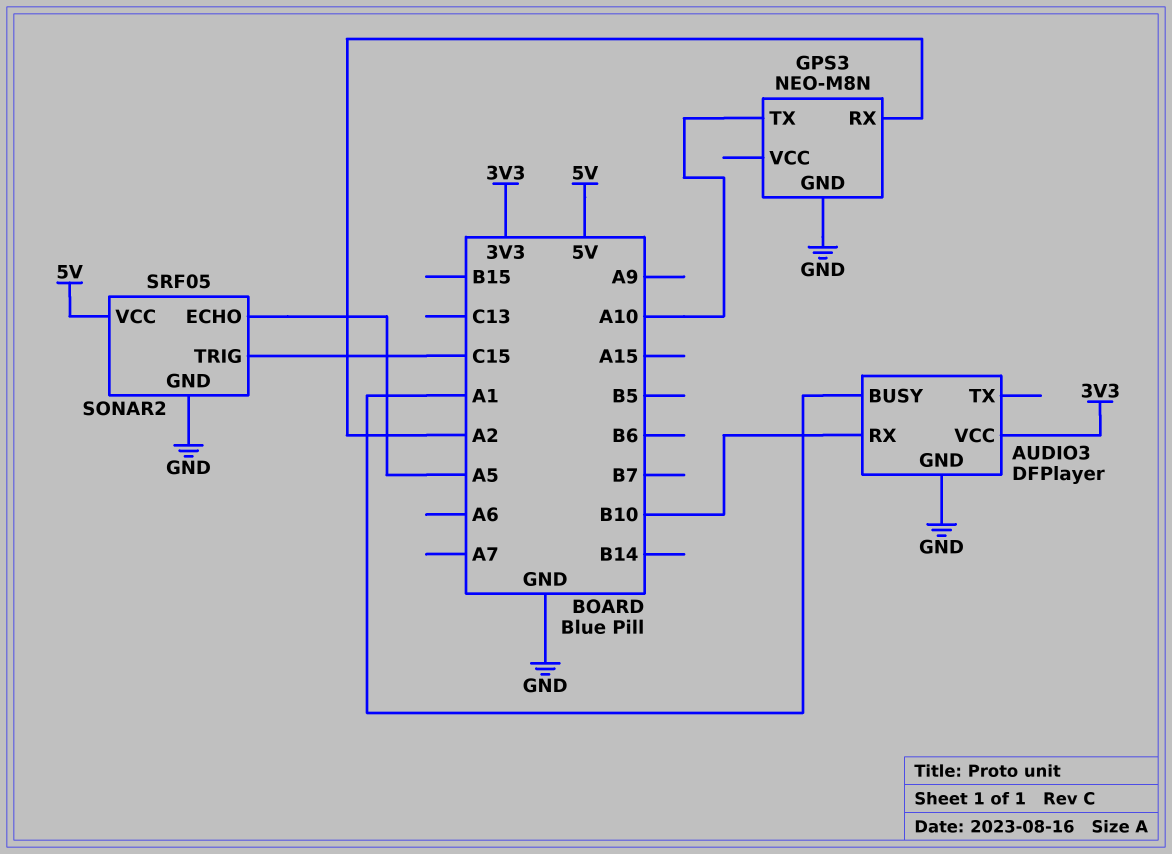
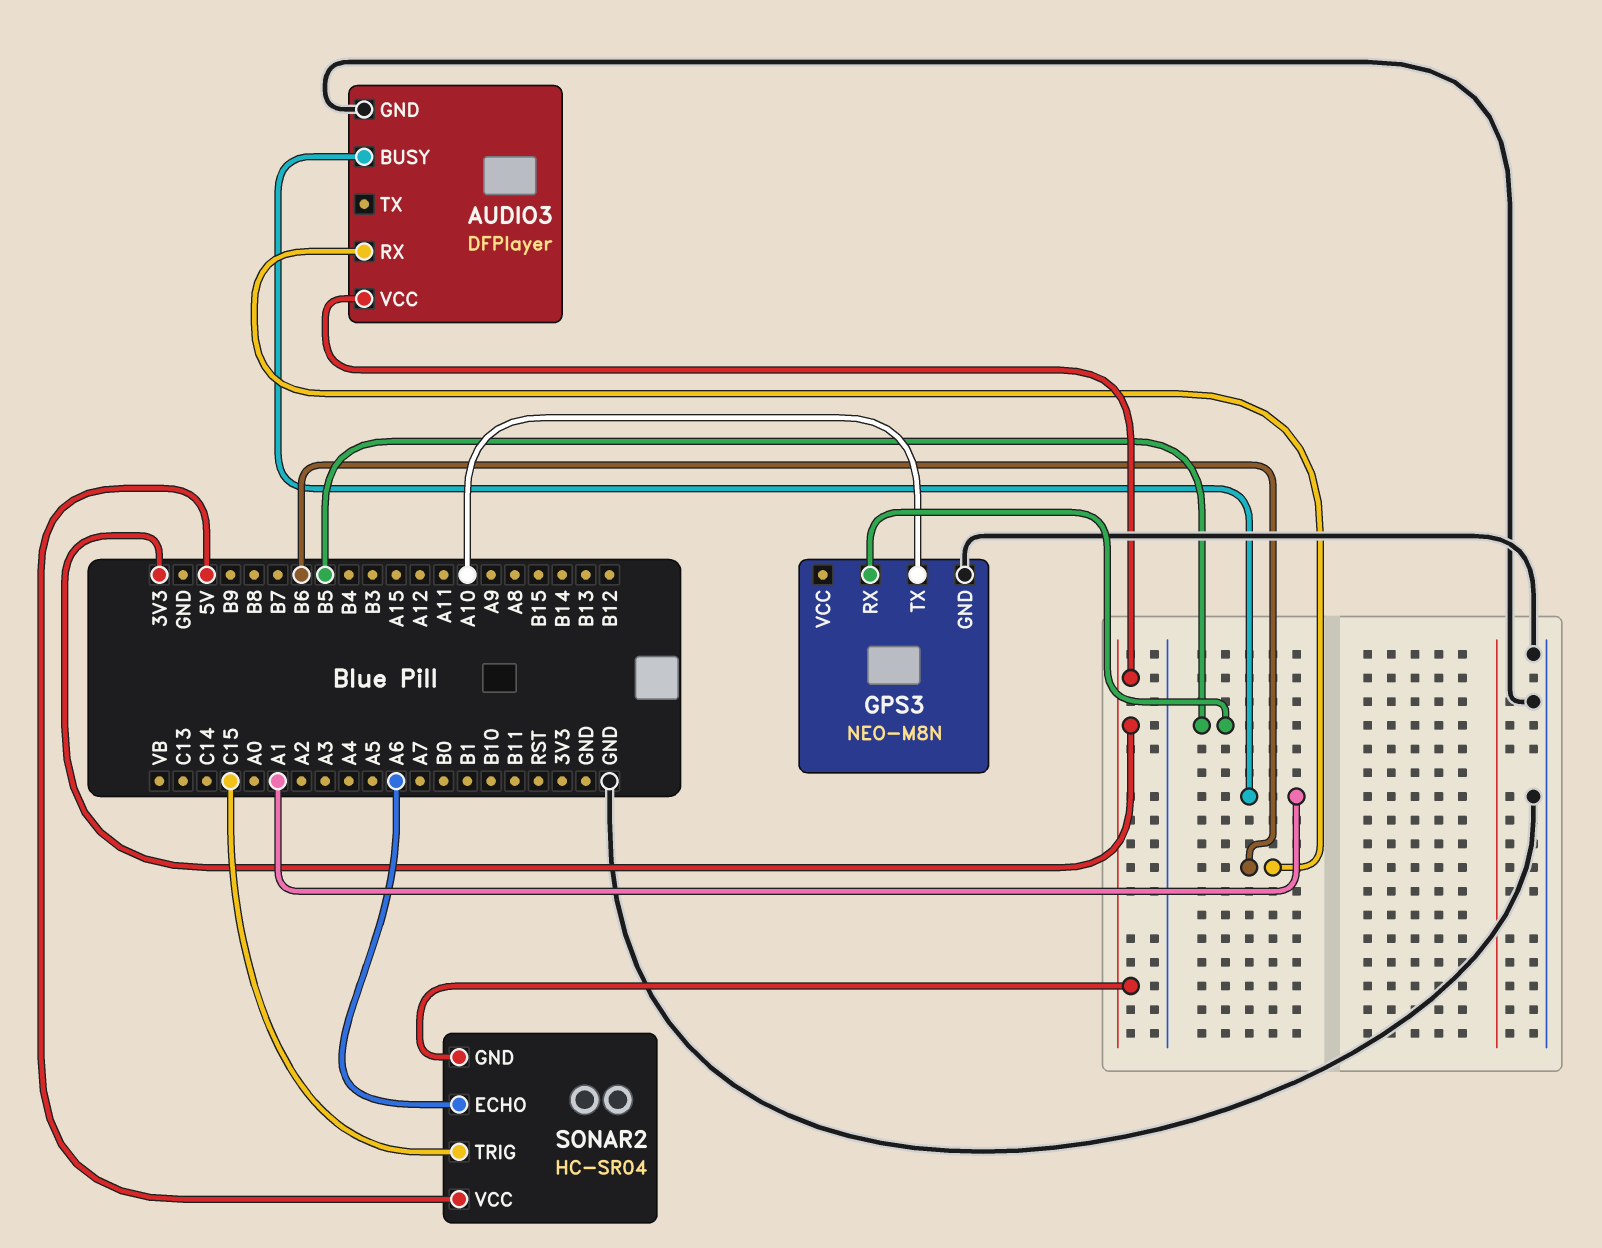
AUDIO3 pin RX: B10 -> B6
GPS3 pin RX: A2 -> B5
SONAR2: SRF05 -> HC-SR04
SONAR2 pin ECHO: A5 -> A6
SONAR2 pin GND: GND -> 3V3

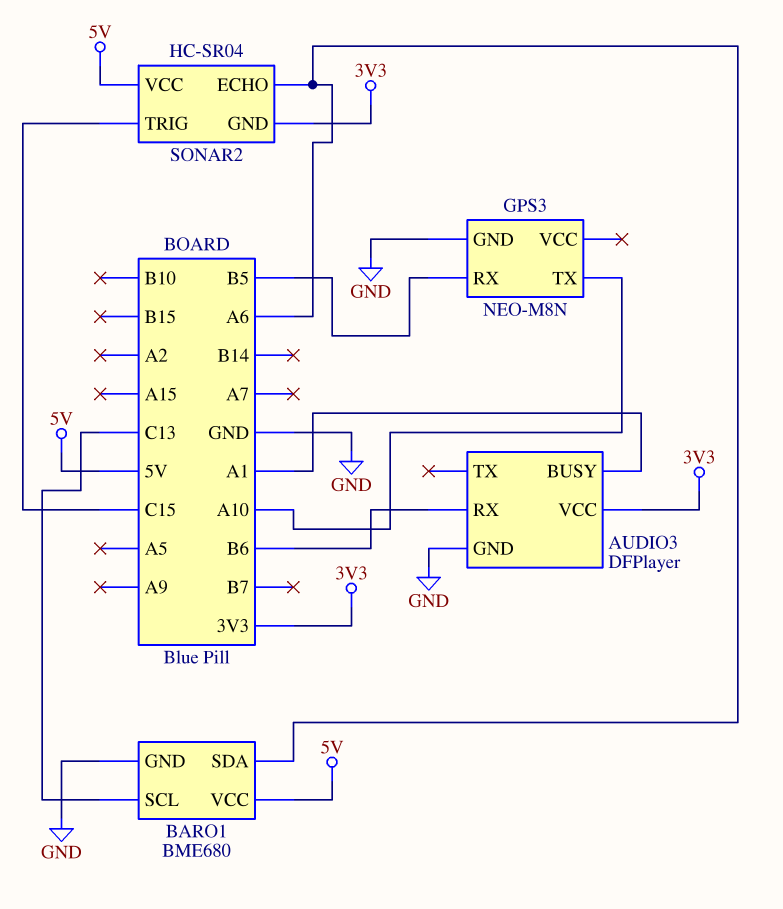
BARO1: none -> BME680
BARO1 pin GND: none -> GND
BARO1 pin SCL: none -> C13
BARO1 pin SDA: none -> A6
BARO1 pin VCC: none -> 5V

